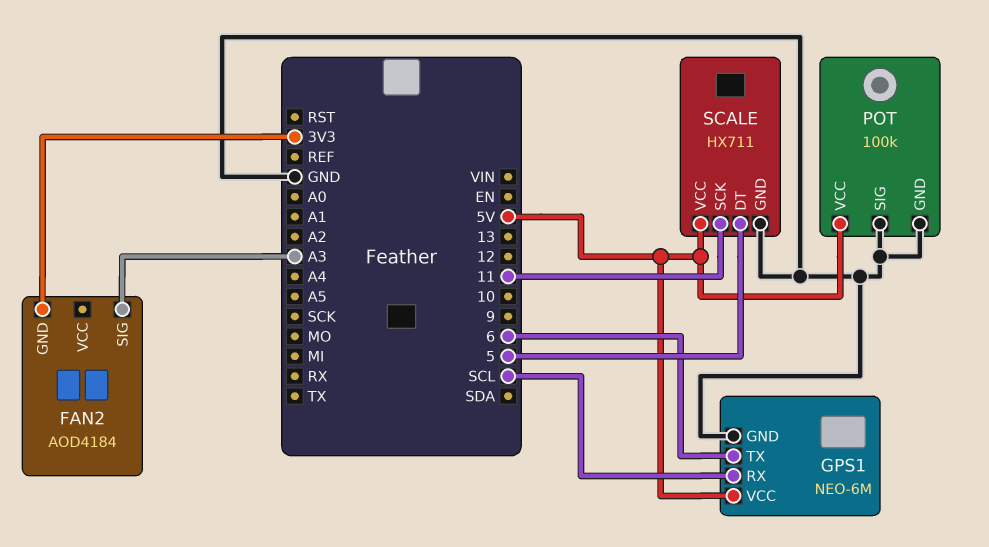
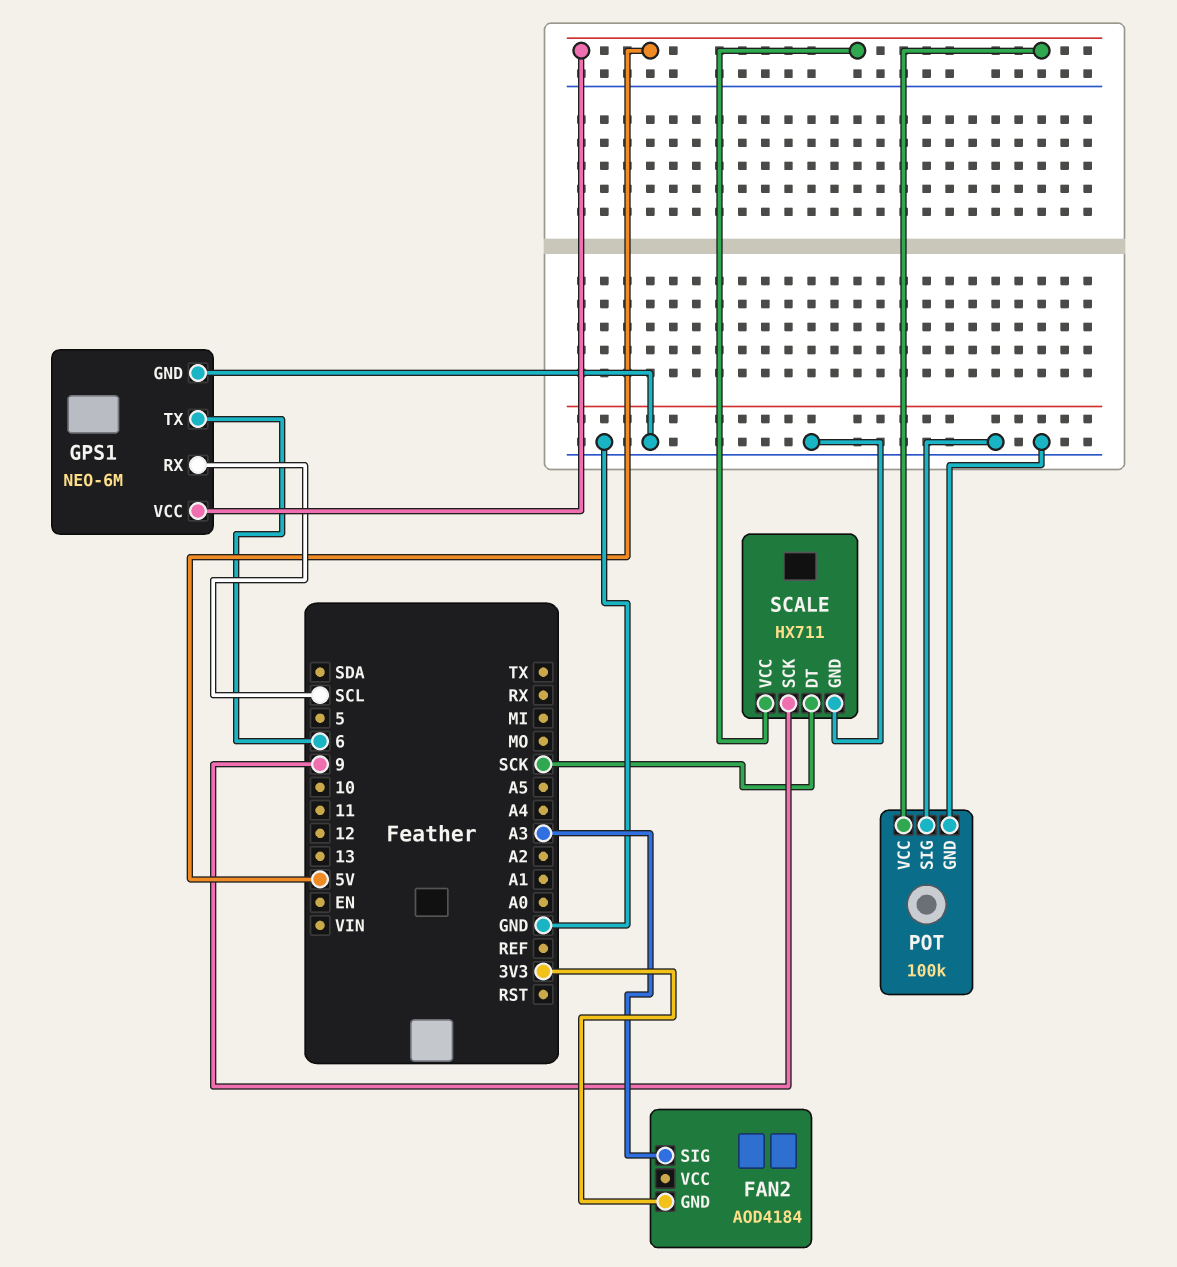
SCALE pin DT: 5 -> SCK
SCALE pin SCK: 11 -> 9

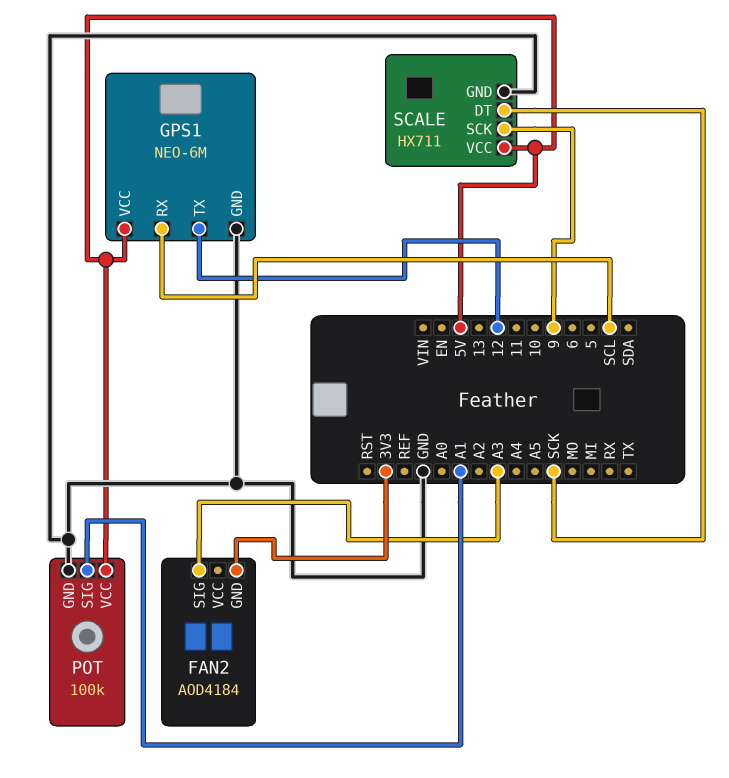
GPS1 pin TX: 6 -> 12
POT pin SIG: GND -> A1

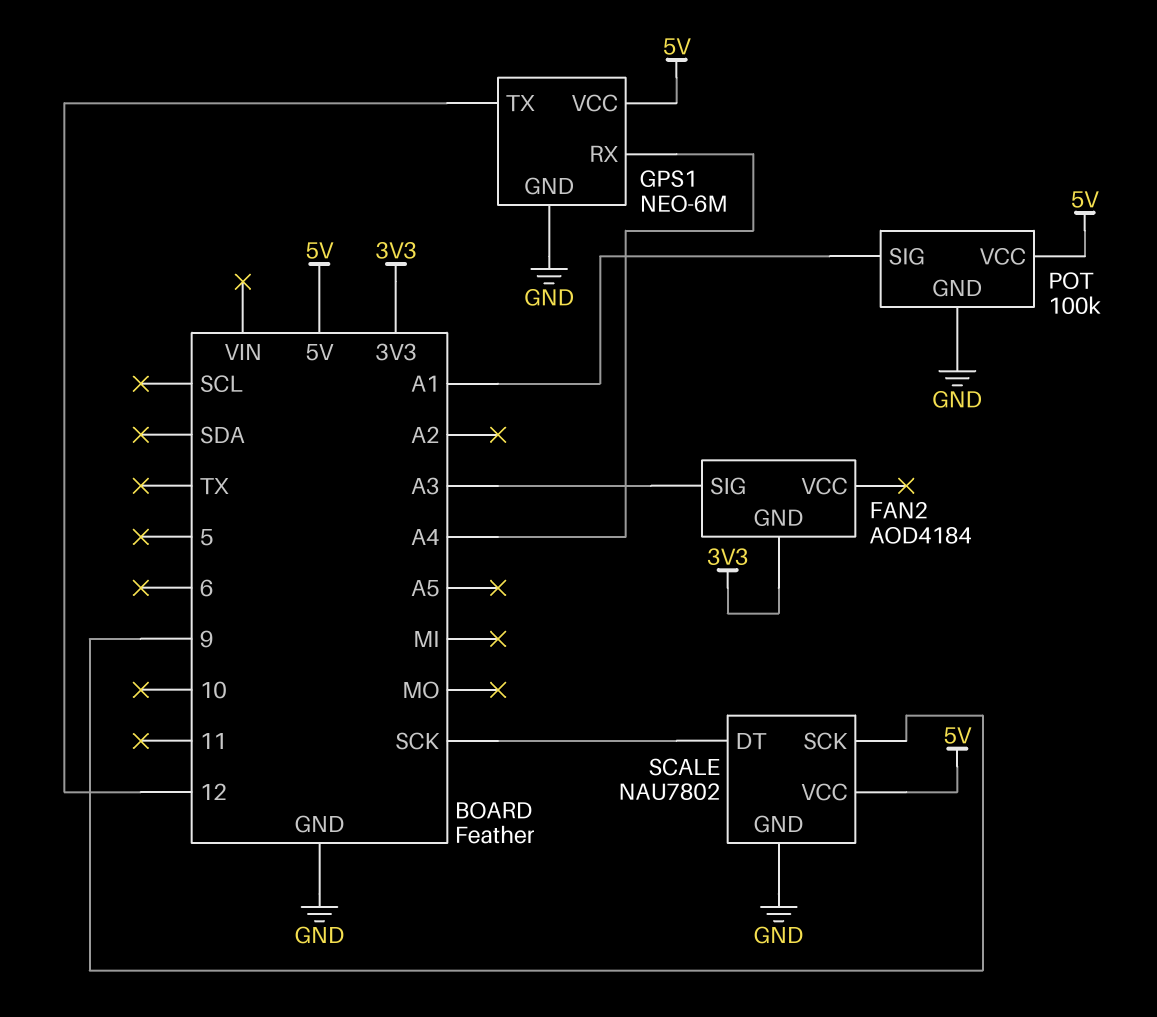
GPS1 pin RX: SCL -> A4
SCALE: HX711 -> NAU7802

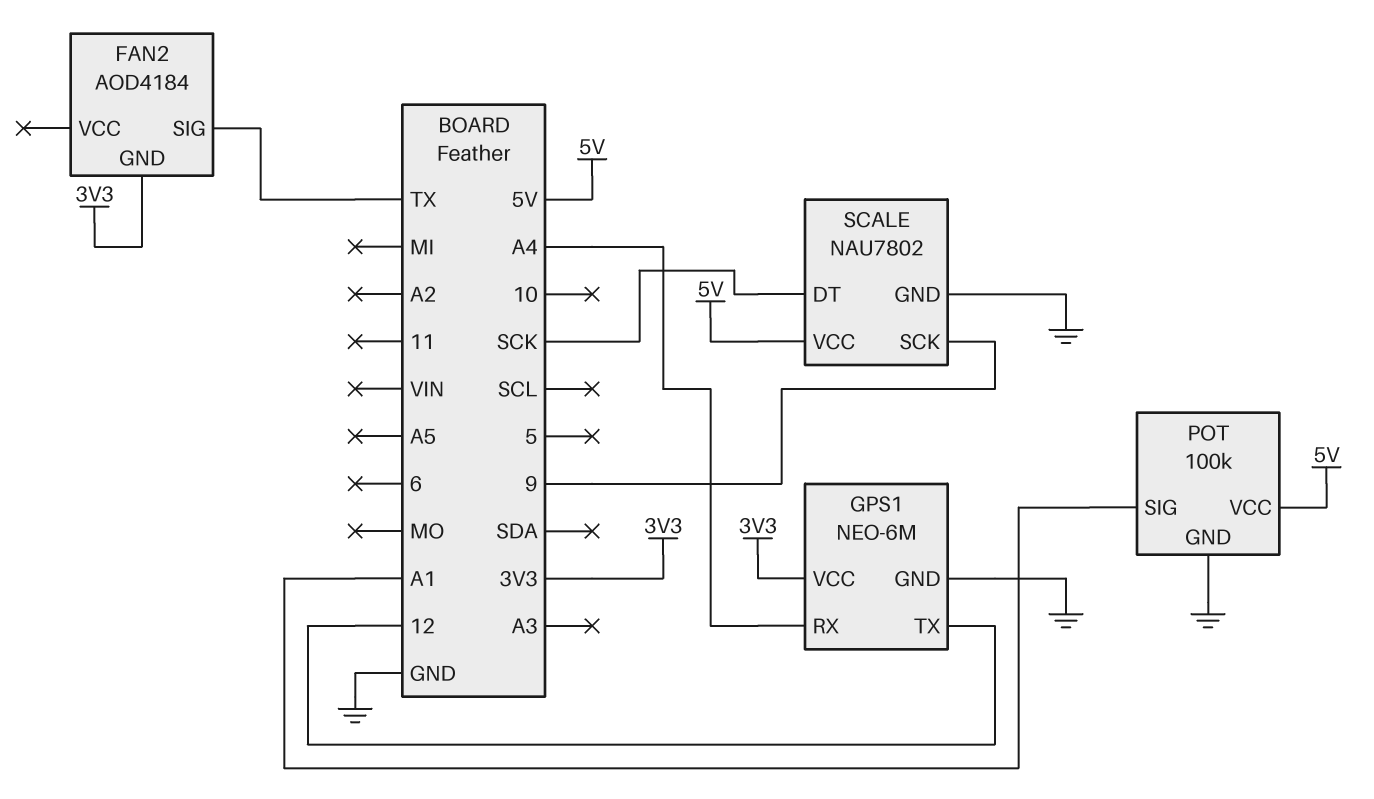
FAN2 pin SIG: A3 -> TX
GPS1 pin VCC: 5V -> 3V3

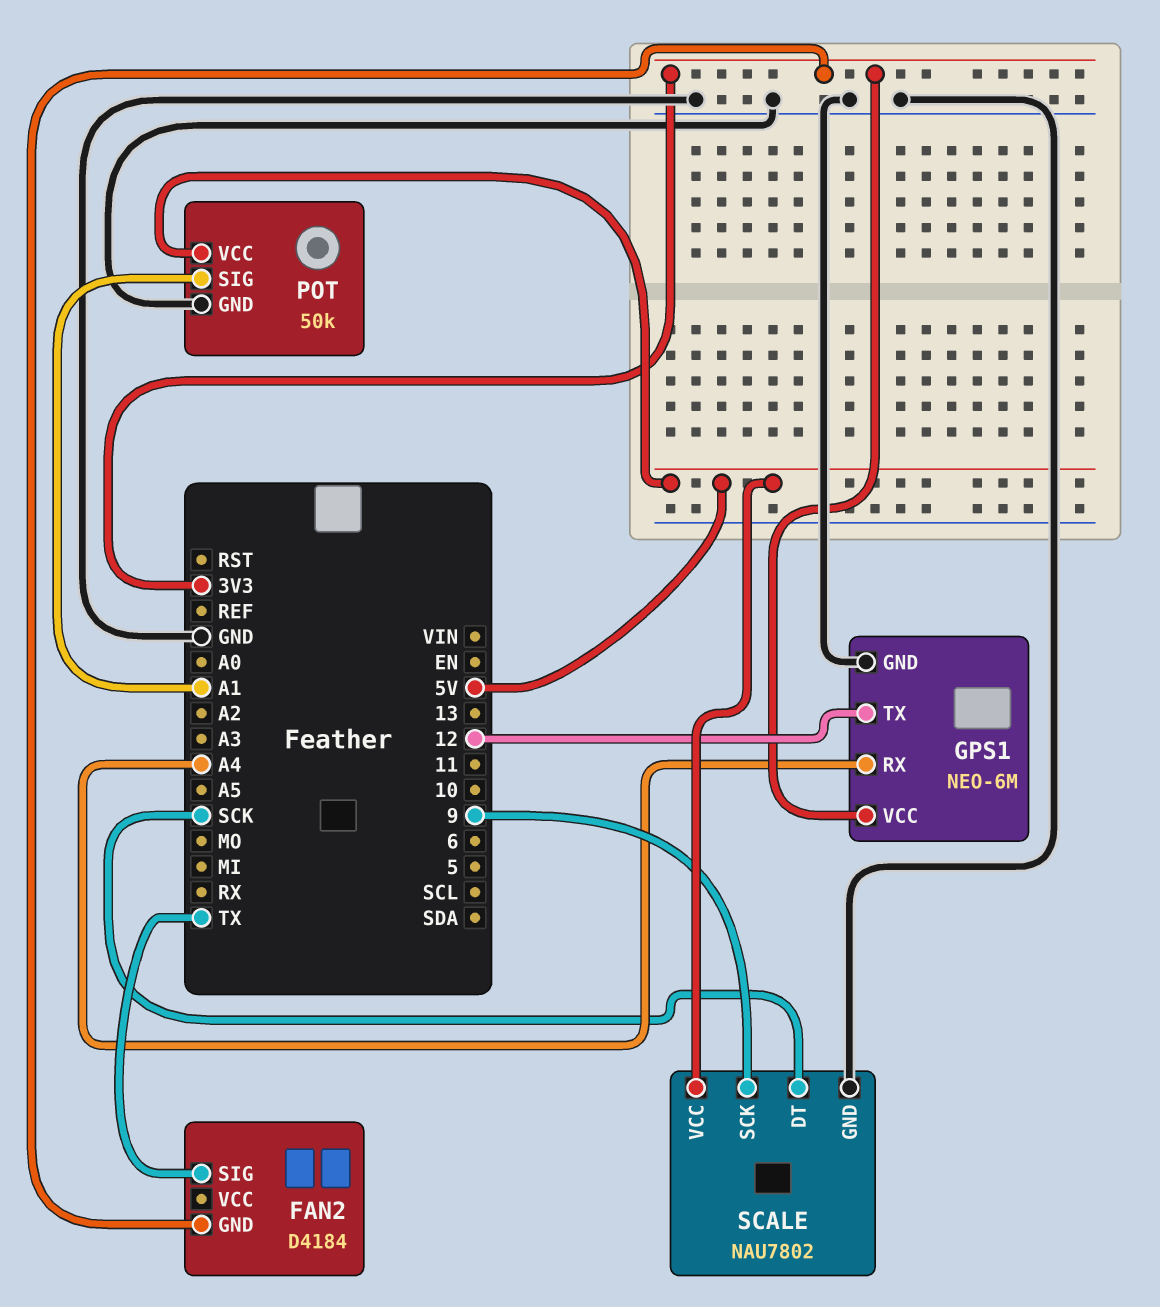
FAN2: AOD4184 -> D4184
POT: 100k -> 50k

